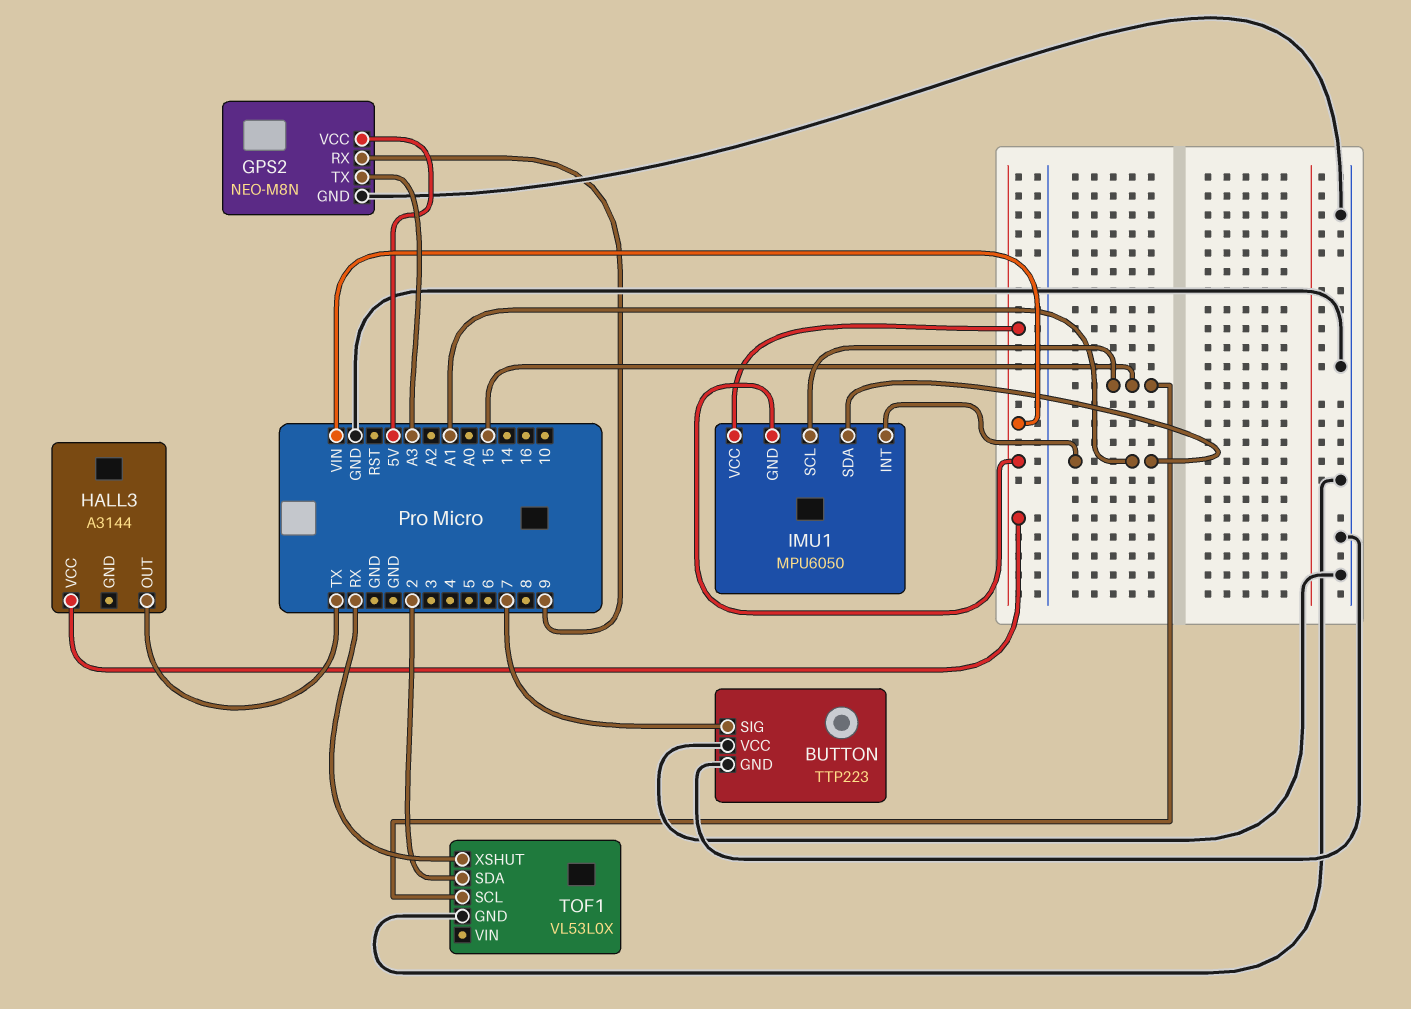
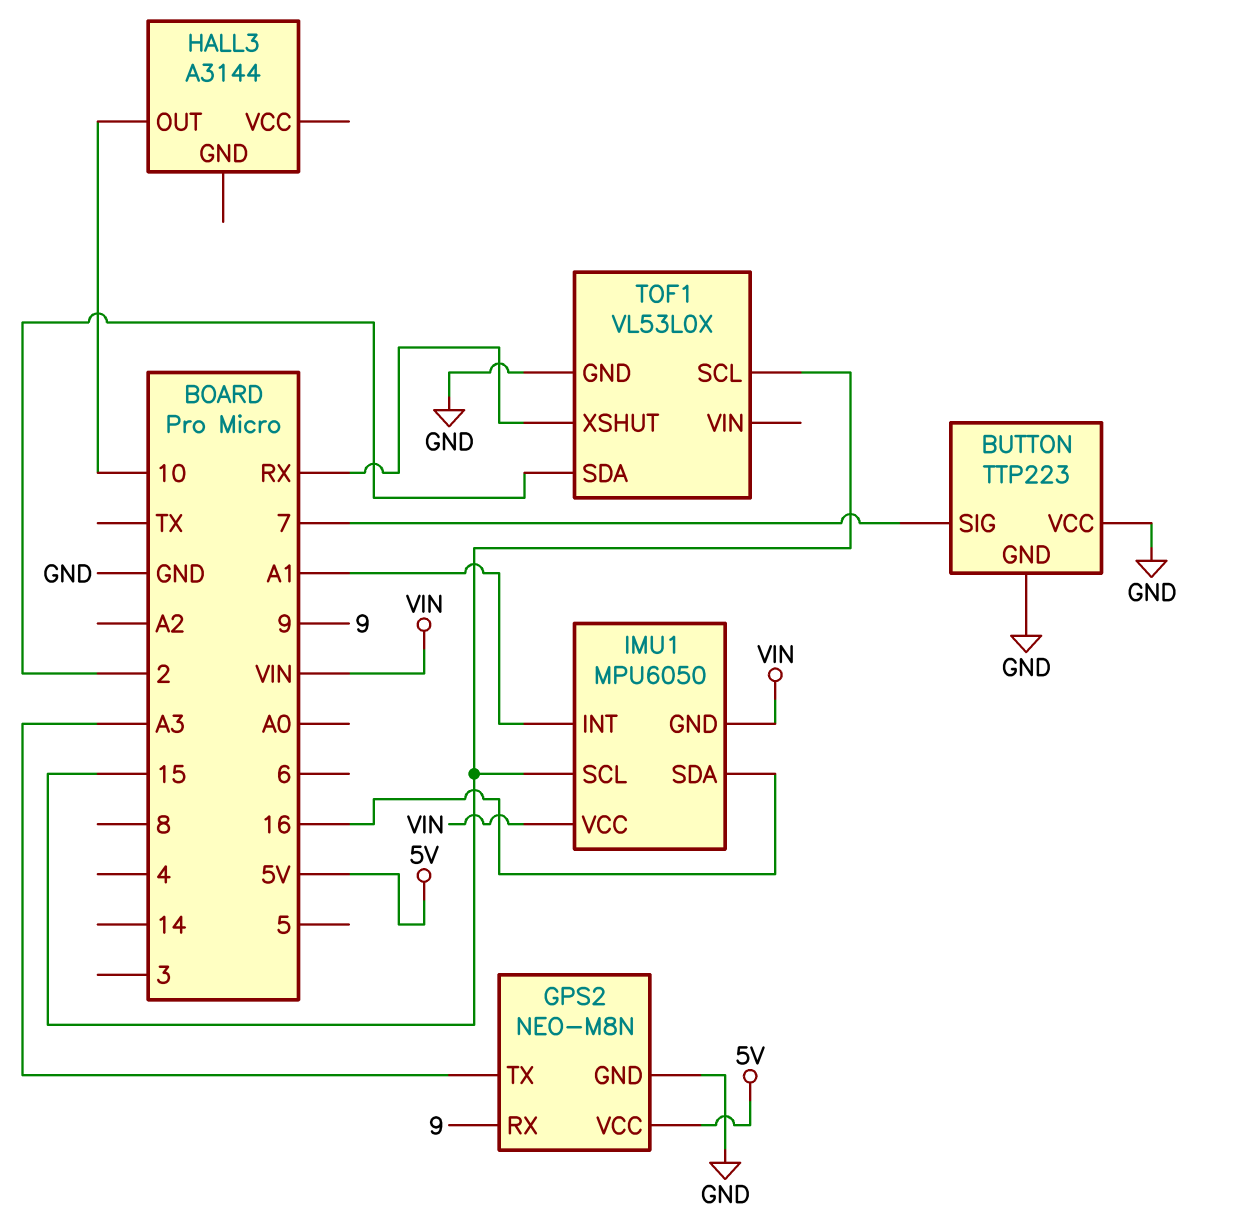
HALL3 pin OUT: TX -> 10
HALL3 pin VCC: VIN -> none
IMU1 pin SDA: A1 -> 16

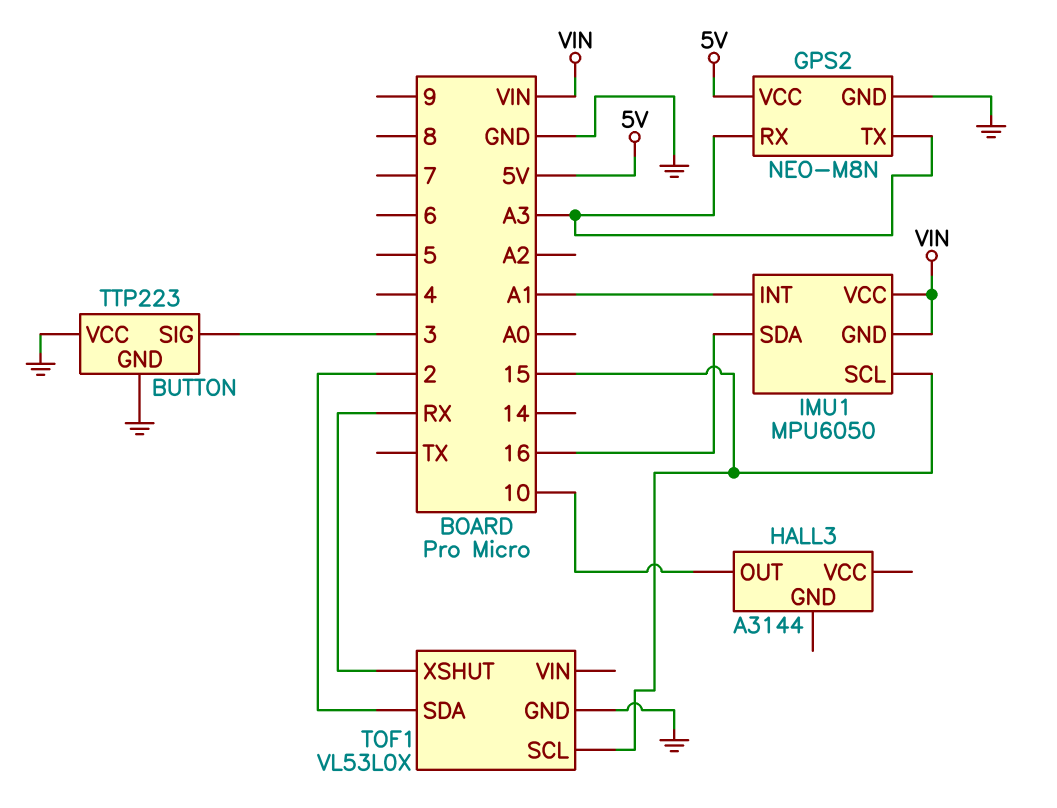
BUTTON pin SIG: 7 -> 3
GPS2 pin RX: 9 -> A3

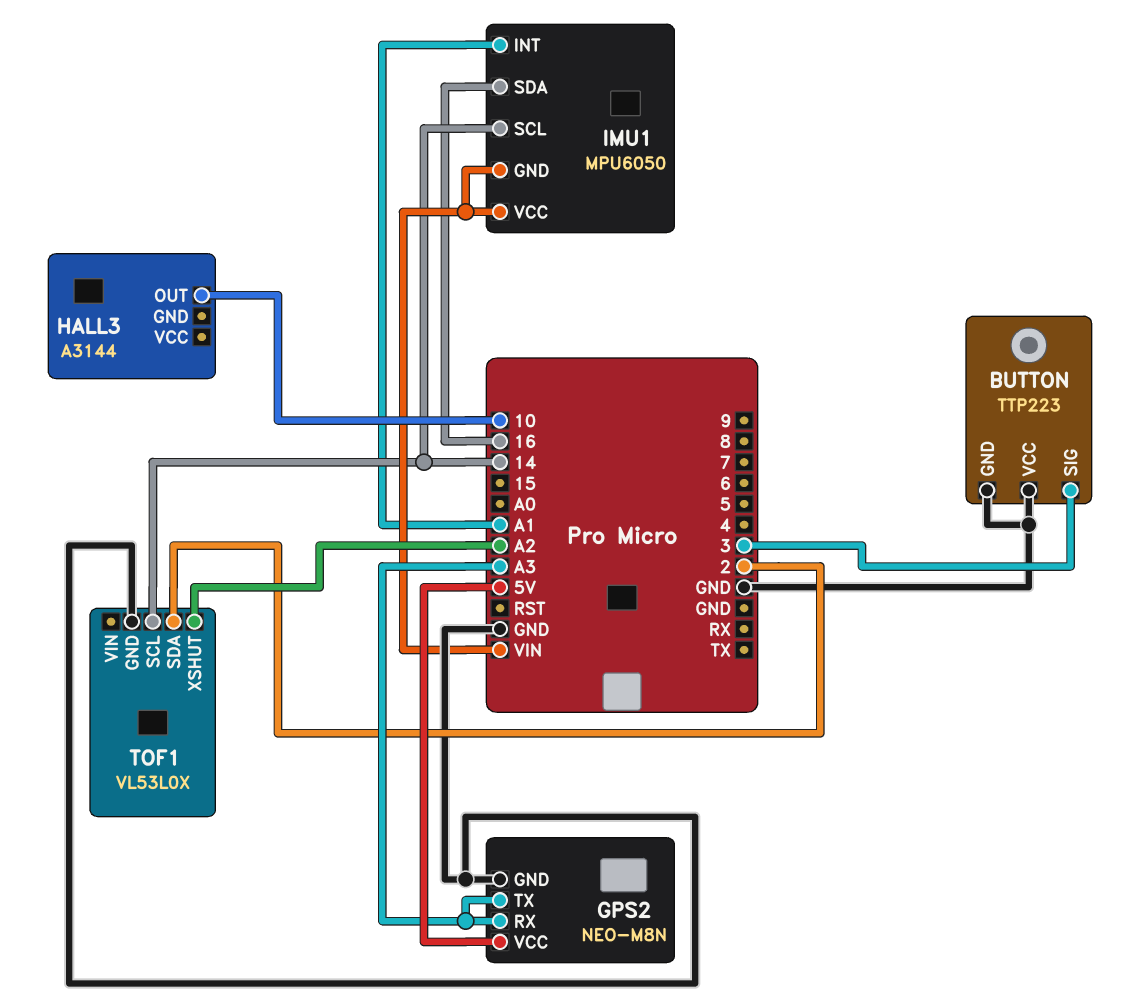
IMU1 pin SCL: 15 -> 14
TOF1 pin SCL: 15 -> 14
TOF1 pin XSHUT: RX -> A2

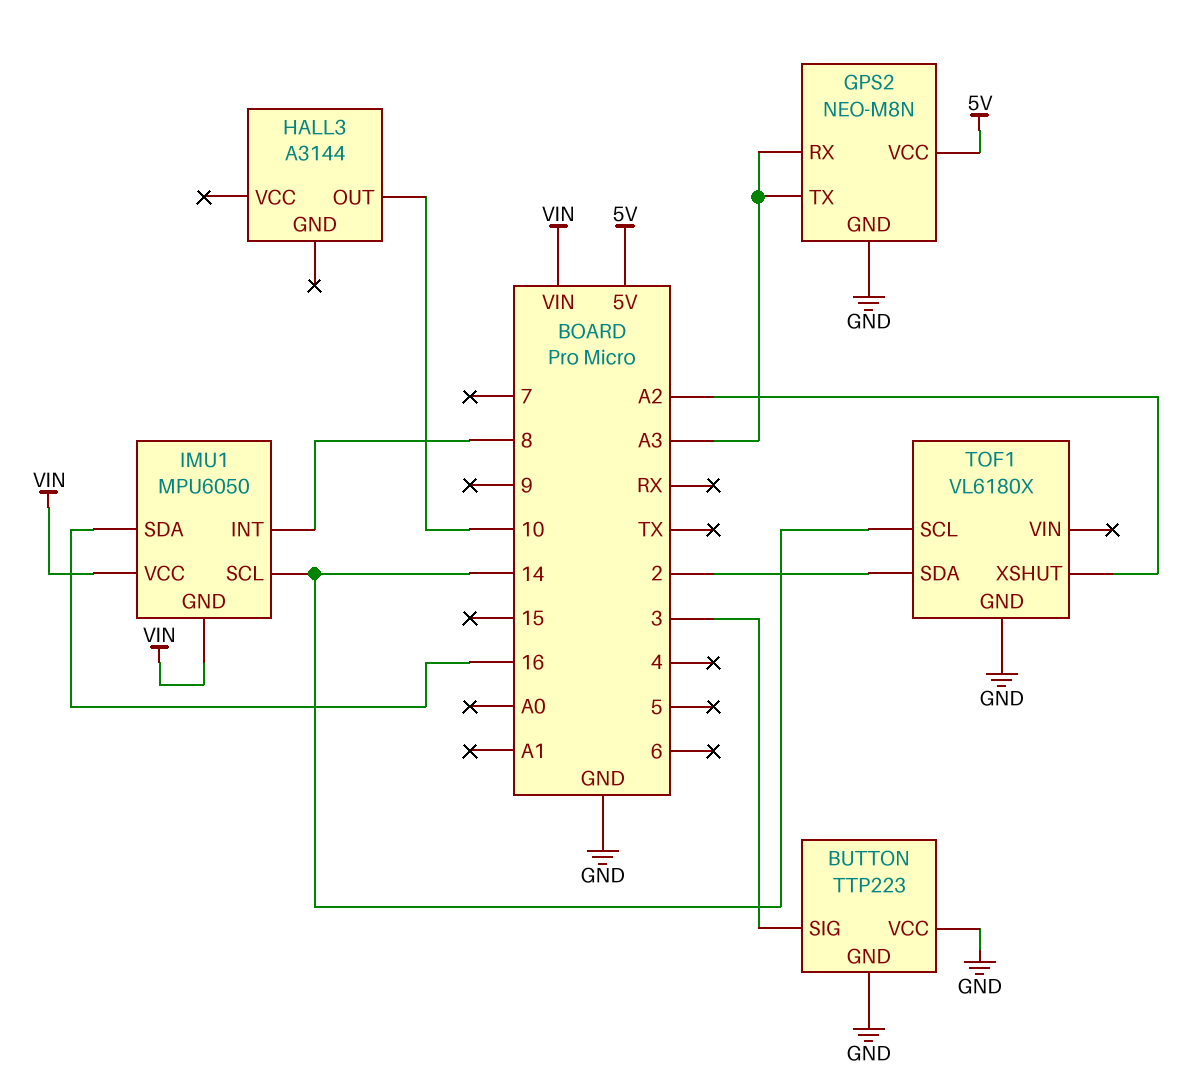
IMU1 pin INT: A1 -> 8
TOF1: VL53L0X -> VL6180X

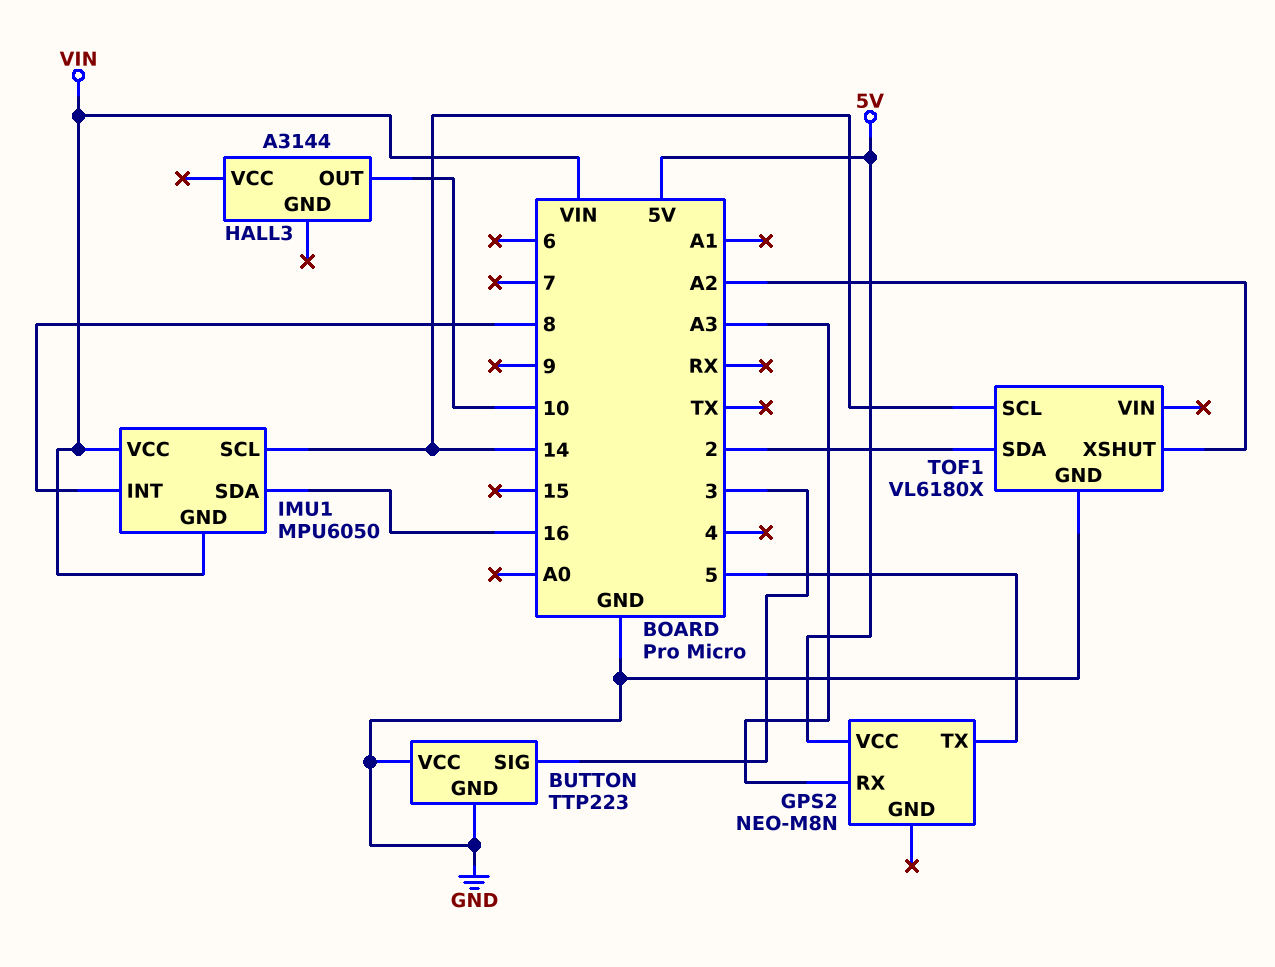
GPS2 pin GND: GND -> none
GPS2 pin TX: A3 -> 5

